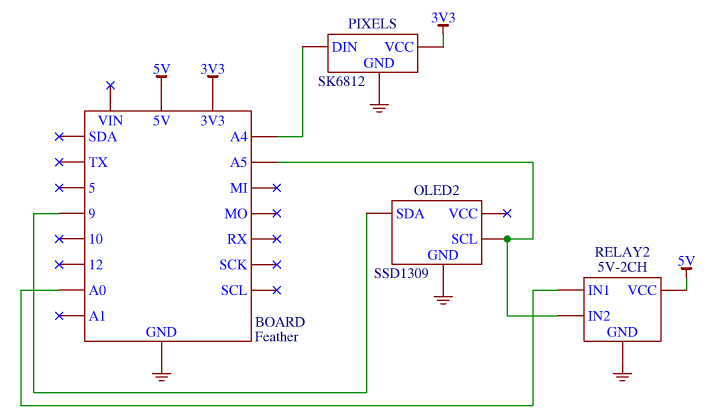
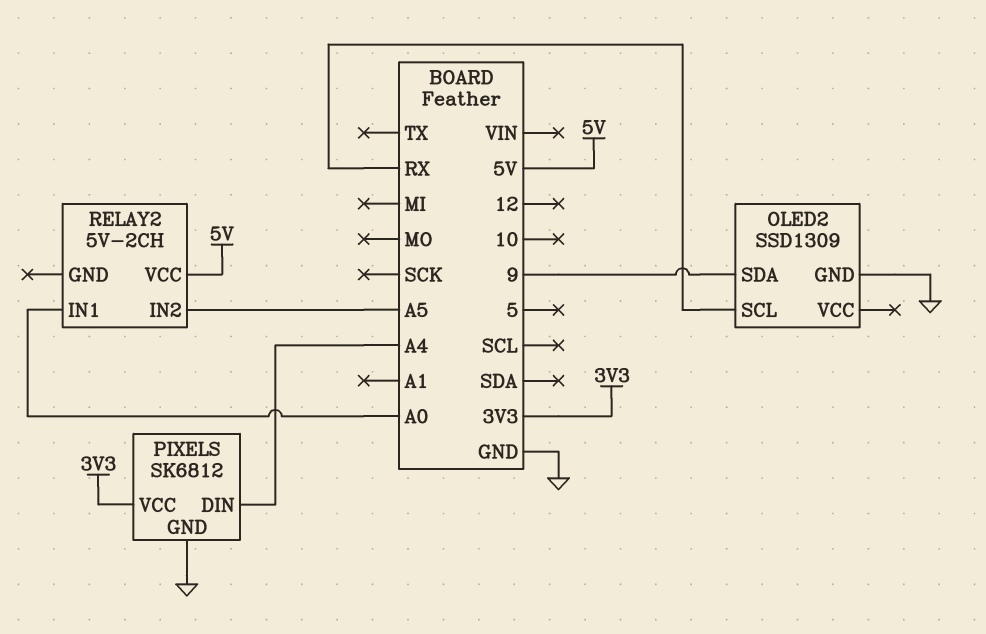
OLED2 pin SCL: A5 -> RX
RELAY2 pin GND: GND -> none

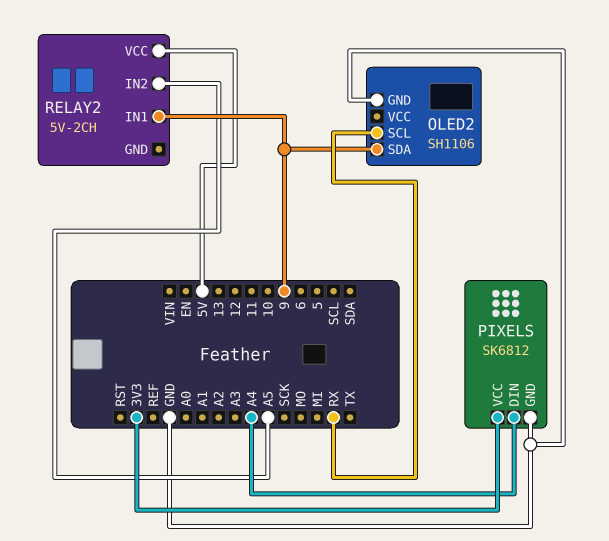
OLED2: SSD1309 -> SH1106
RELAY2 pin IN1: A0 -> 9

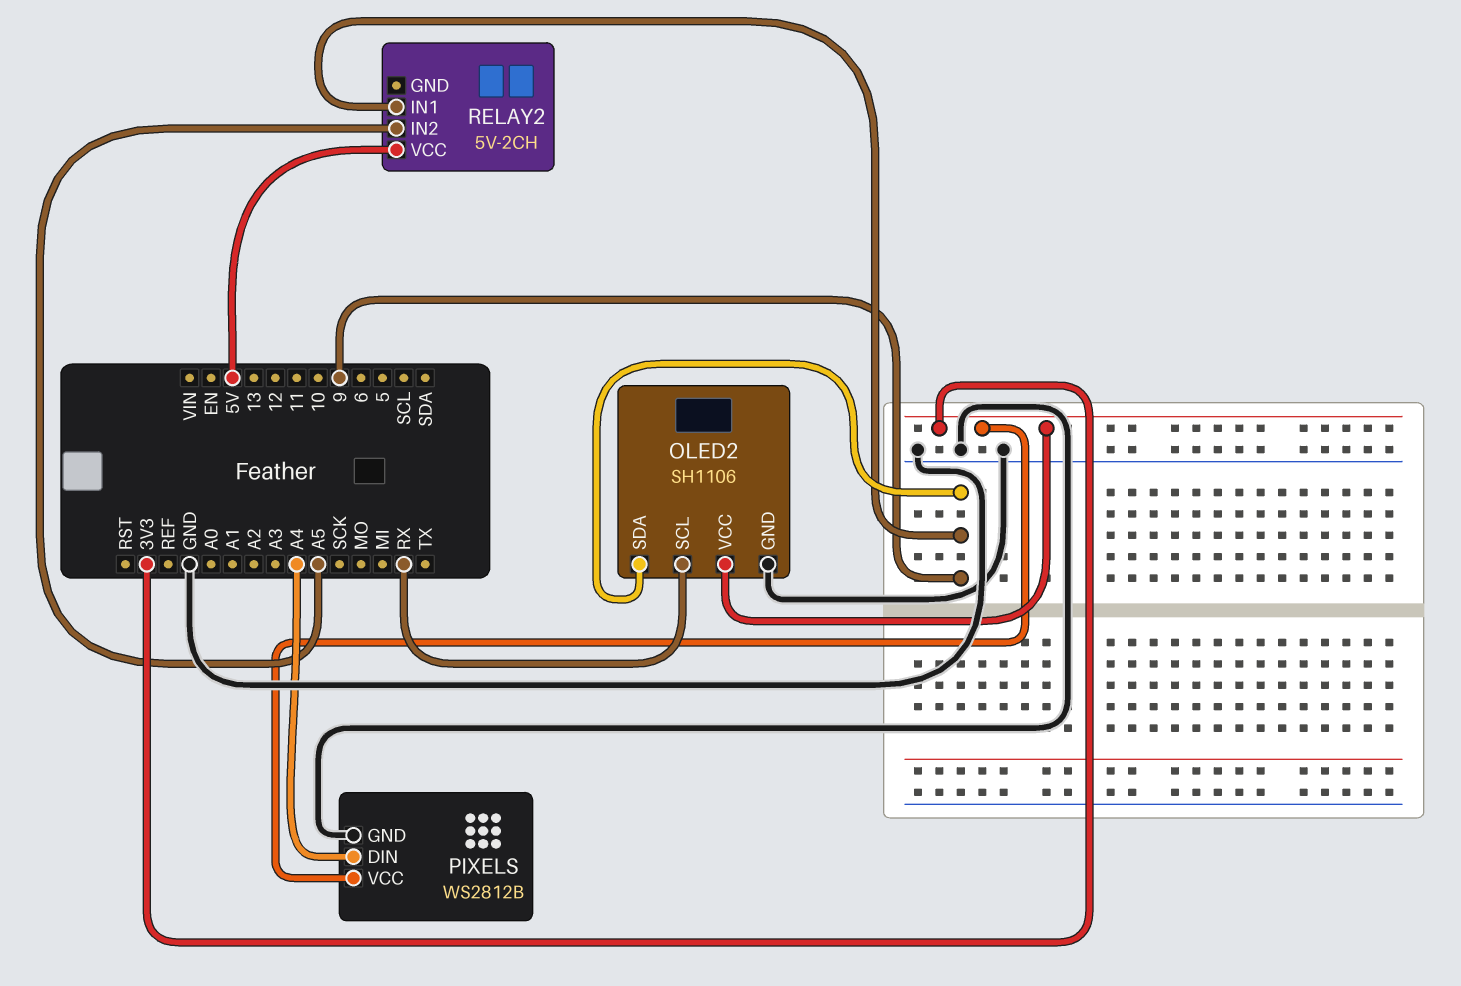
OLED2 pin VCC: none -> 3V3
PIXELS: SK6812 -> WS2812B

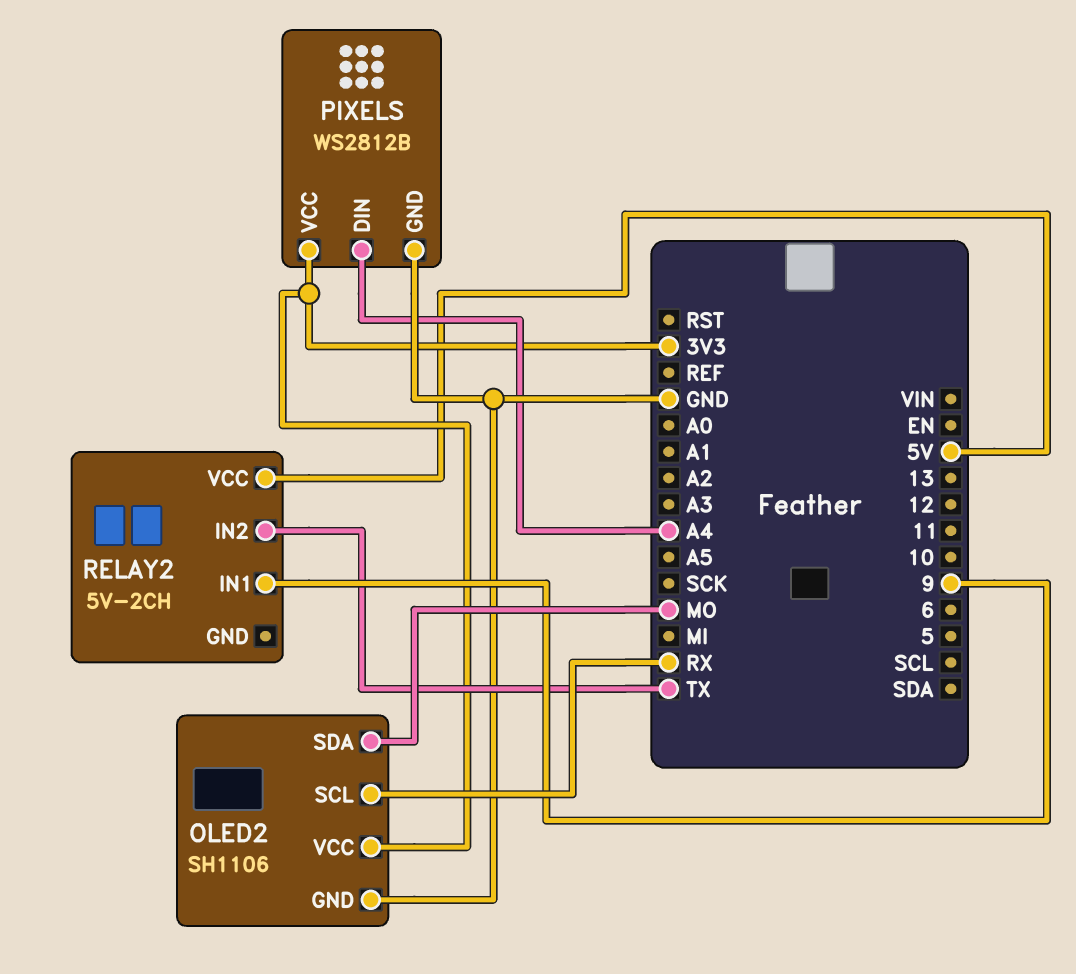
OLED2 pin SDA: 9 -> MO
RELAY2 pin IN2: A5 -> TX

